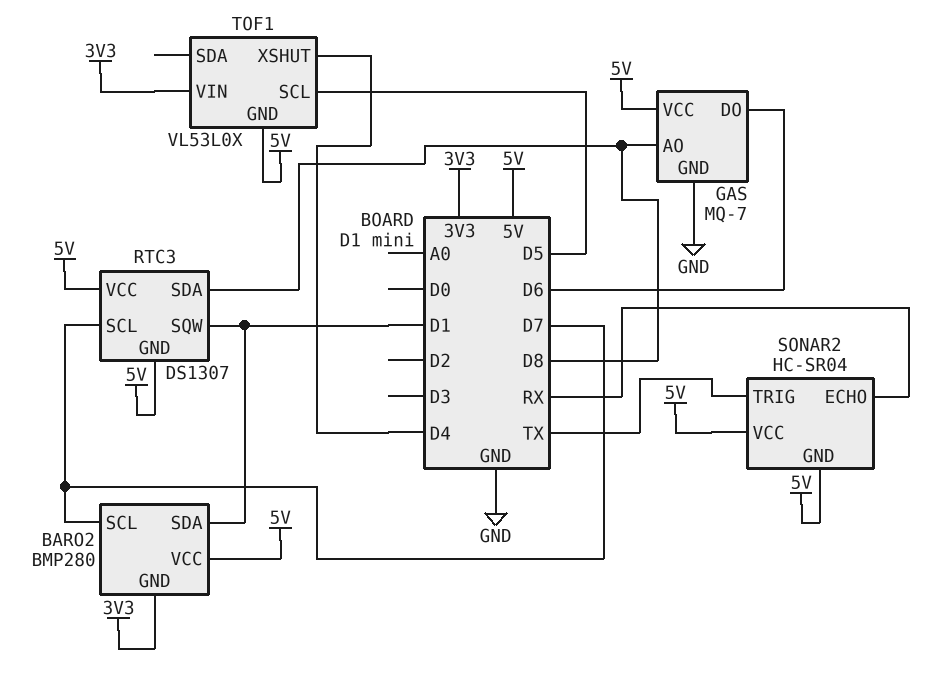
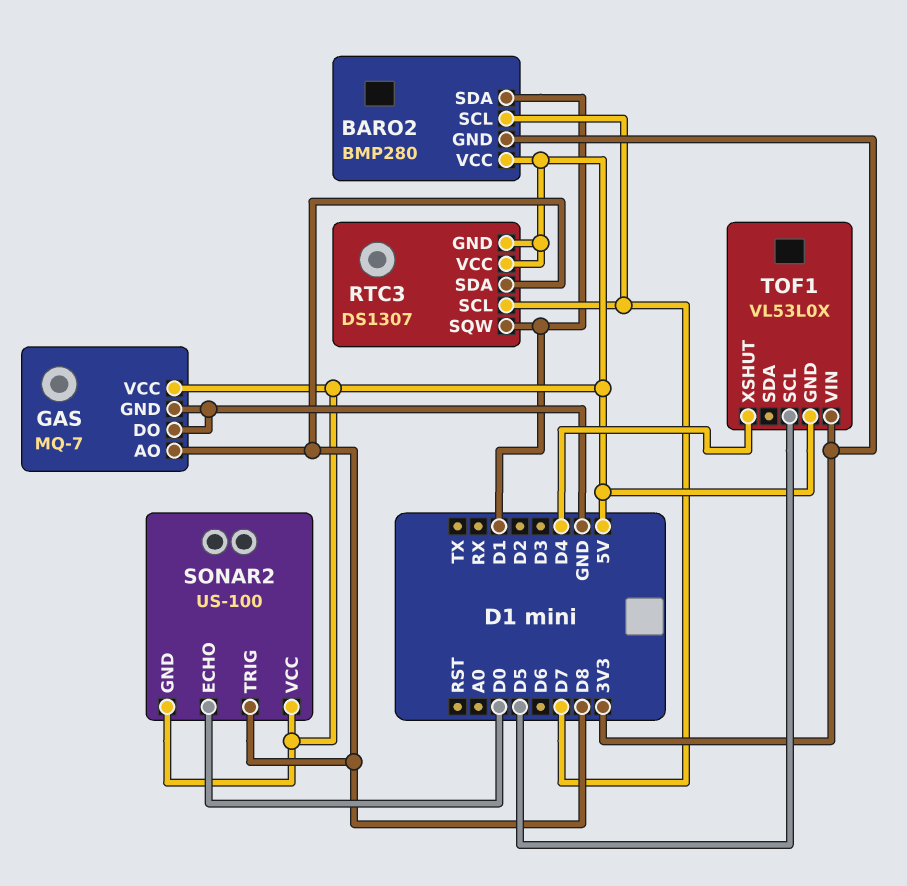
GAS pin DO: D6 -> GND
SONAR2: HC-SR04 -> US-100
SONAR2 pin ECHO: RX -> D0
SONAR2 pin TRIG: TX -> D8

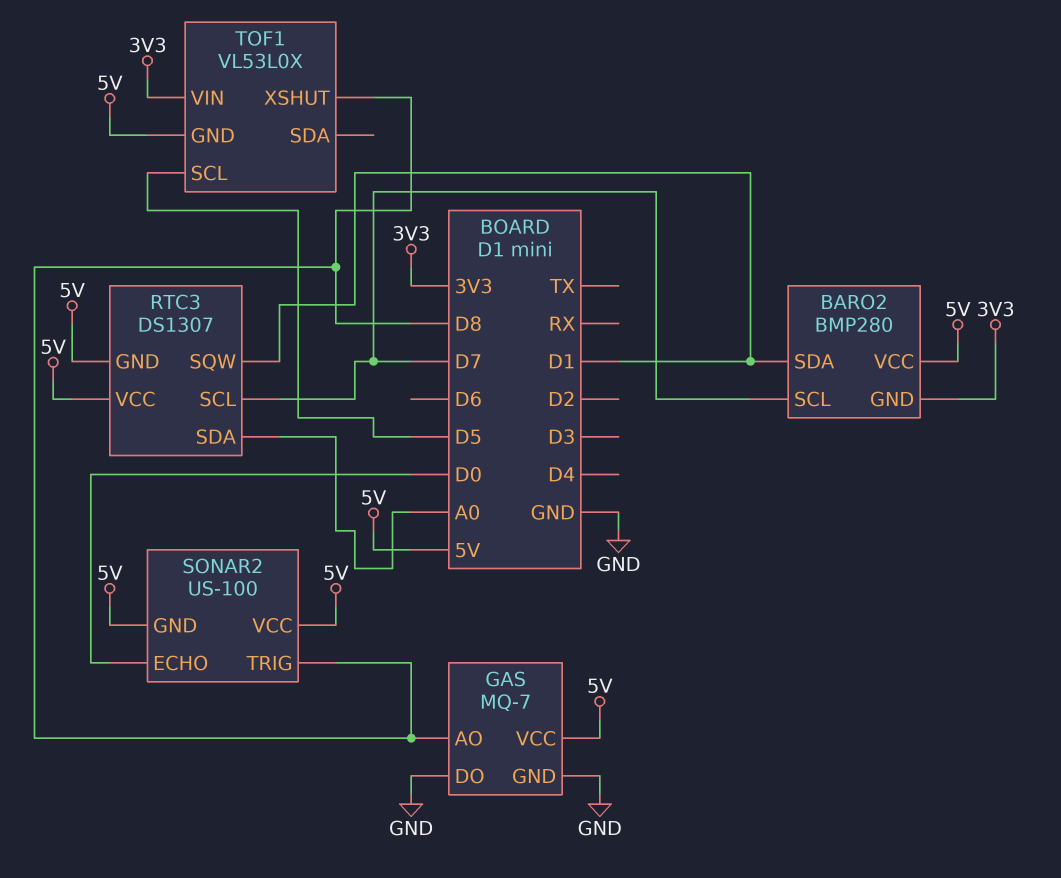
RTC3 pin SDA: D8 -> A0
TOF1 pin XSHUT: D4 -> D8

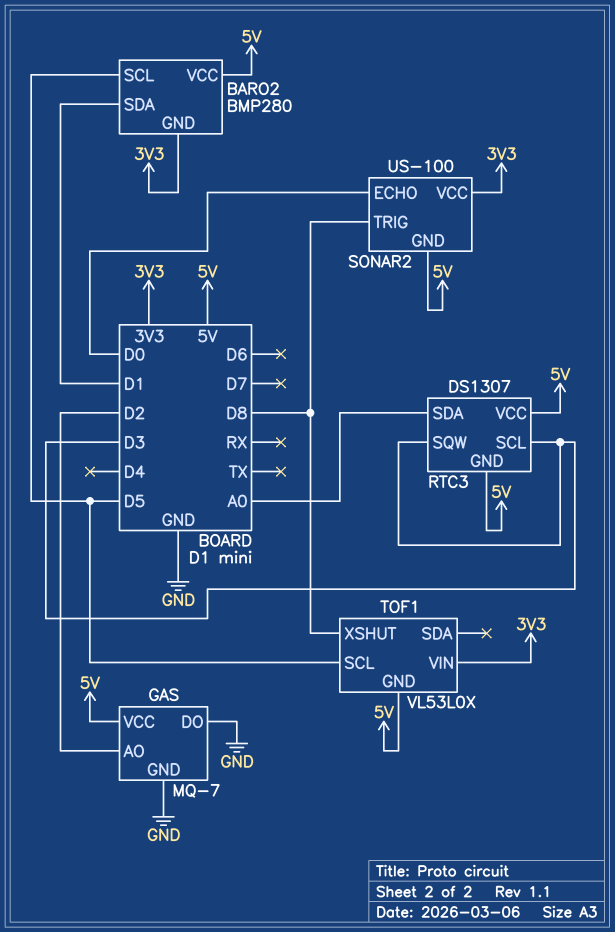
BARO2 pin SCL: D7 -> D5
GAS pin AO: D8 -> D2
RTC3 pin SCL: D7 -> D3
RTC3 pin SQW: D1 -> D3
SONAR2 pin VCC: 5V -> 3V3

